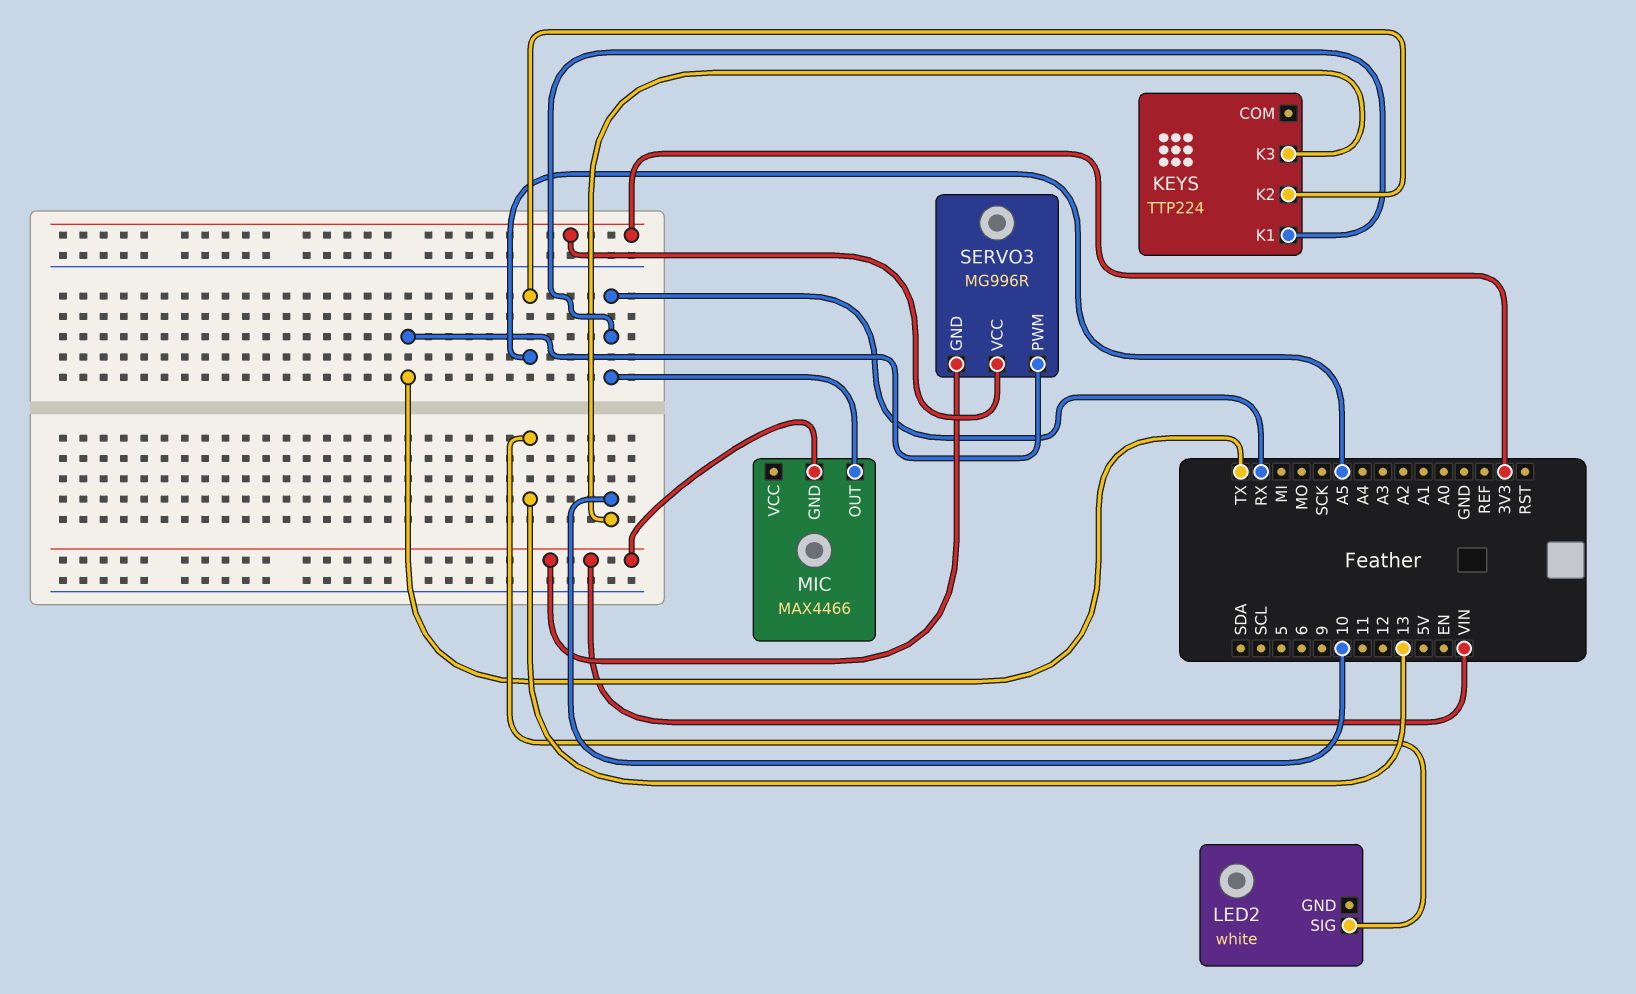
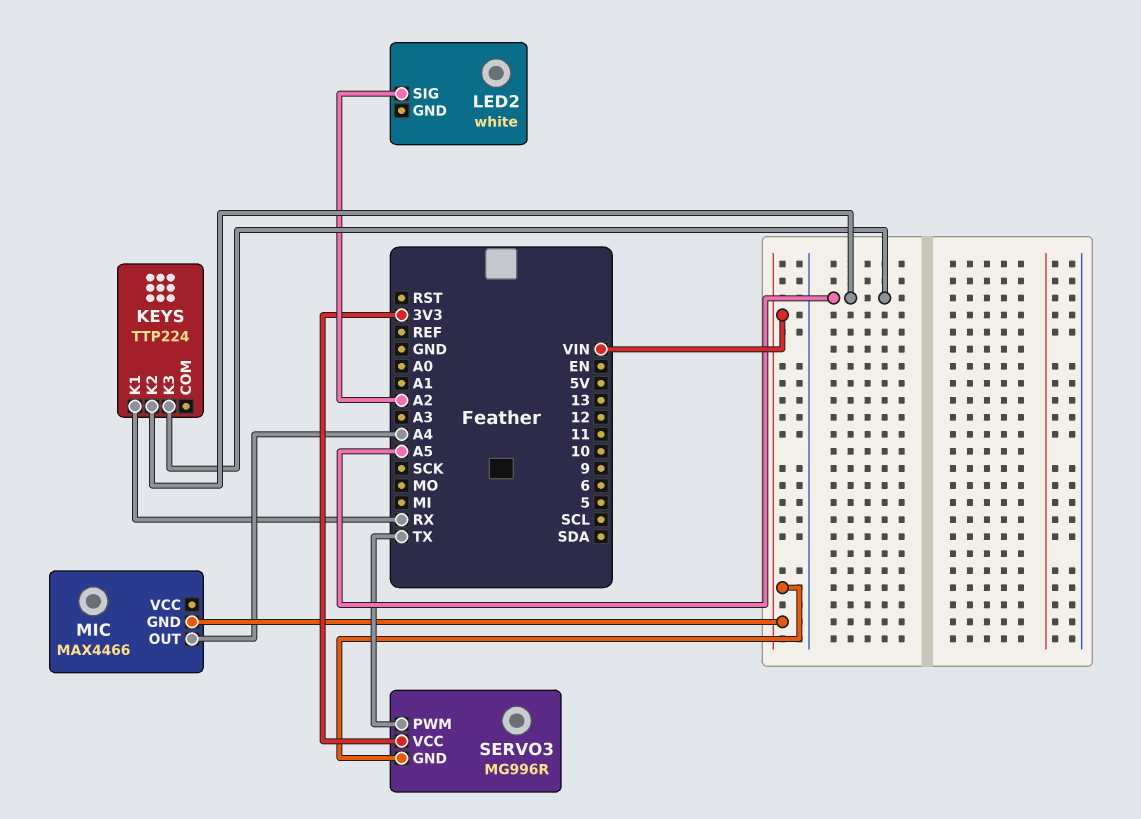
KEYS pin K3: 10 -> A5
LED2 pin SIG: 13 -> A2
MIC pin OUT: RX -> A4

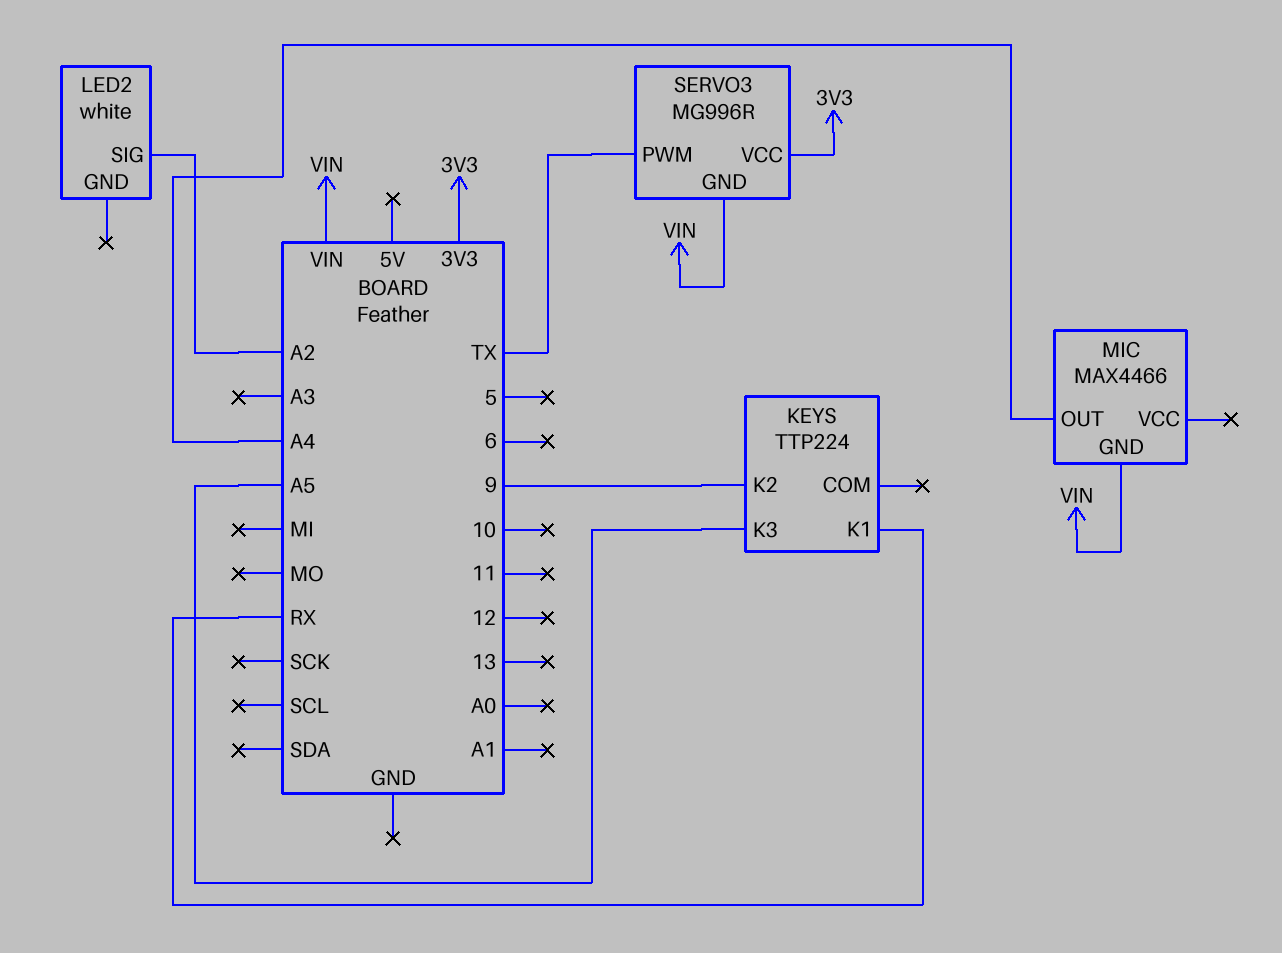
KEYS pin K2: A5 -> 9

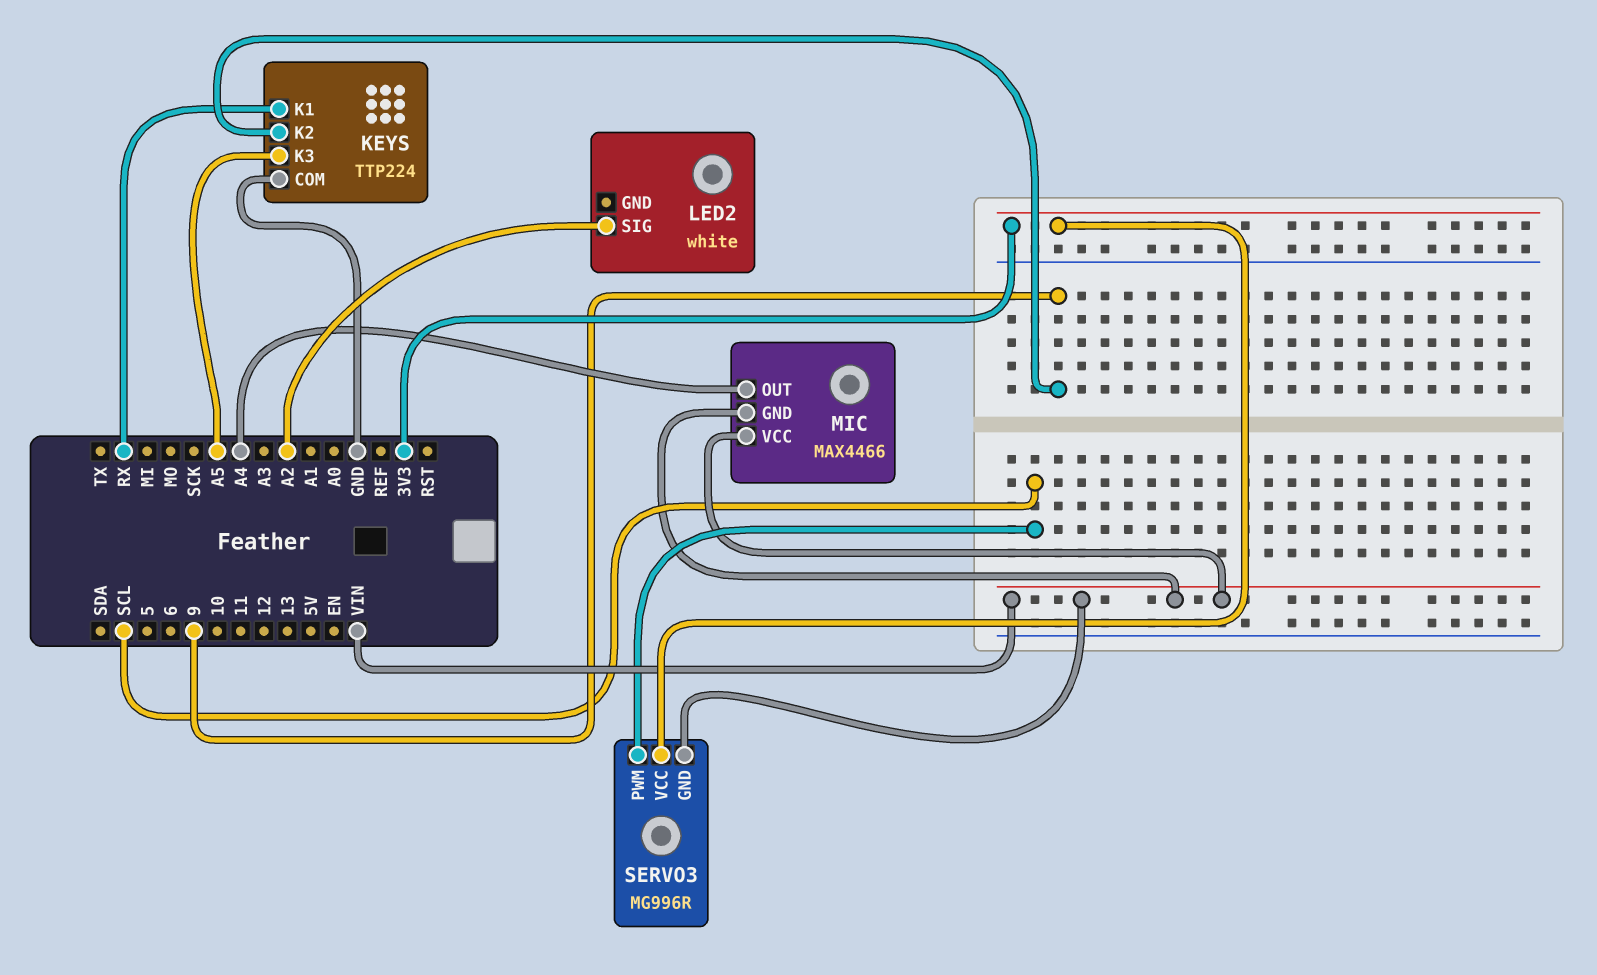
KEYS pin COM: none -> GND
MIC pin VCC: none -> VIN
SERVO3 pin PWM: TX -> SCL

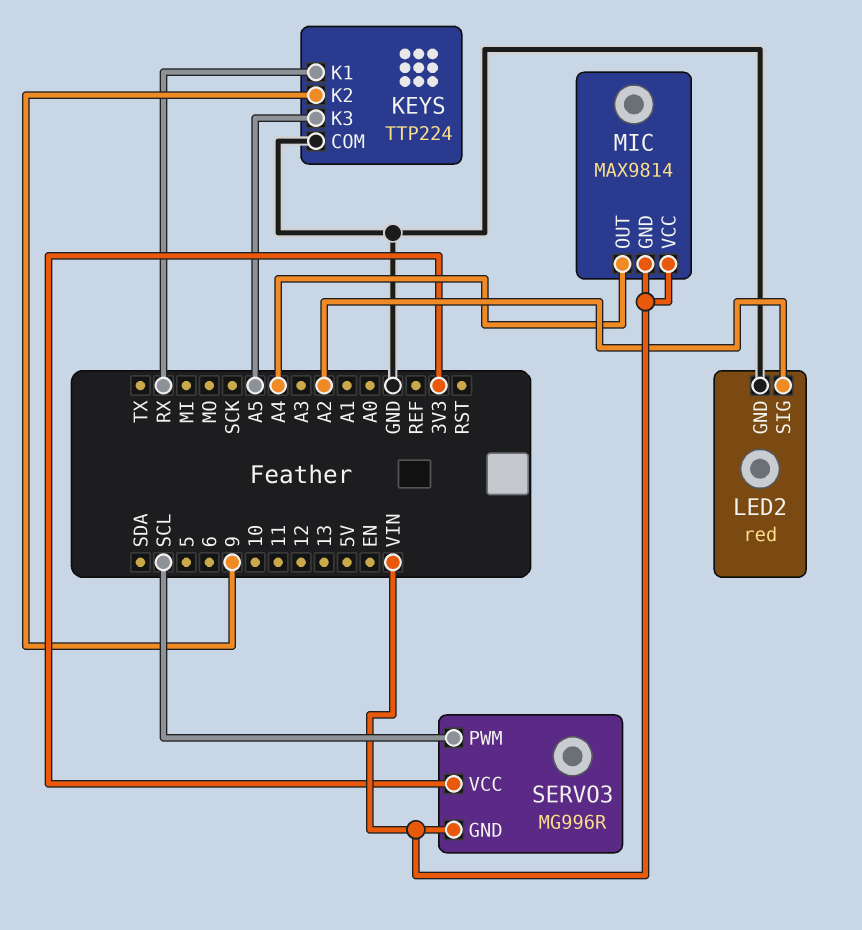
LED2: white -> red
LED2 pin GND: none -> GND
MIC: MAX4466 -> MAX9814

